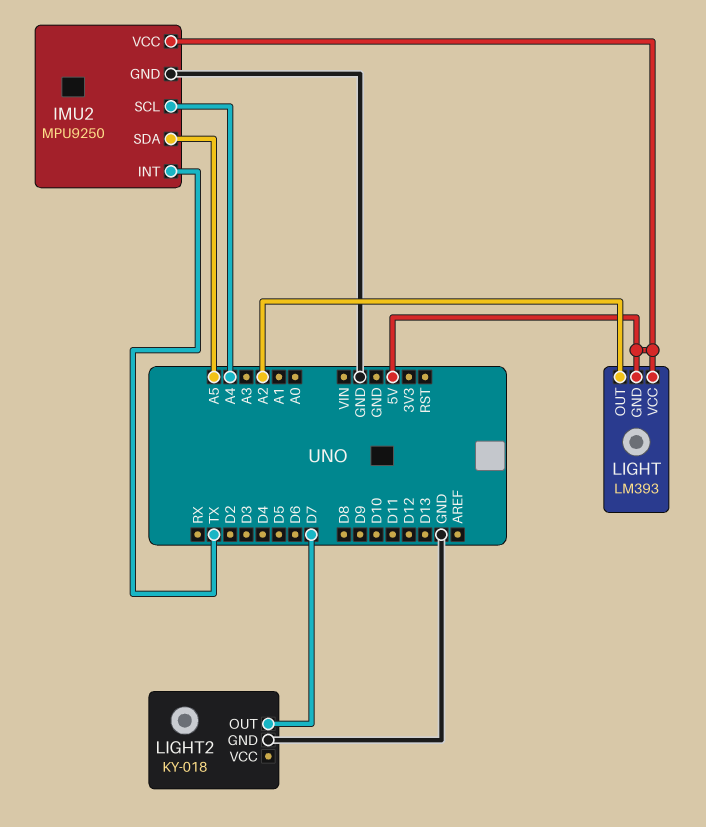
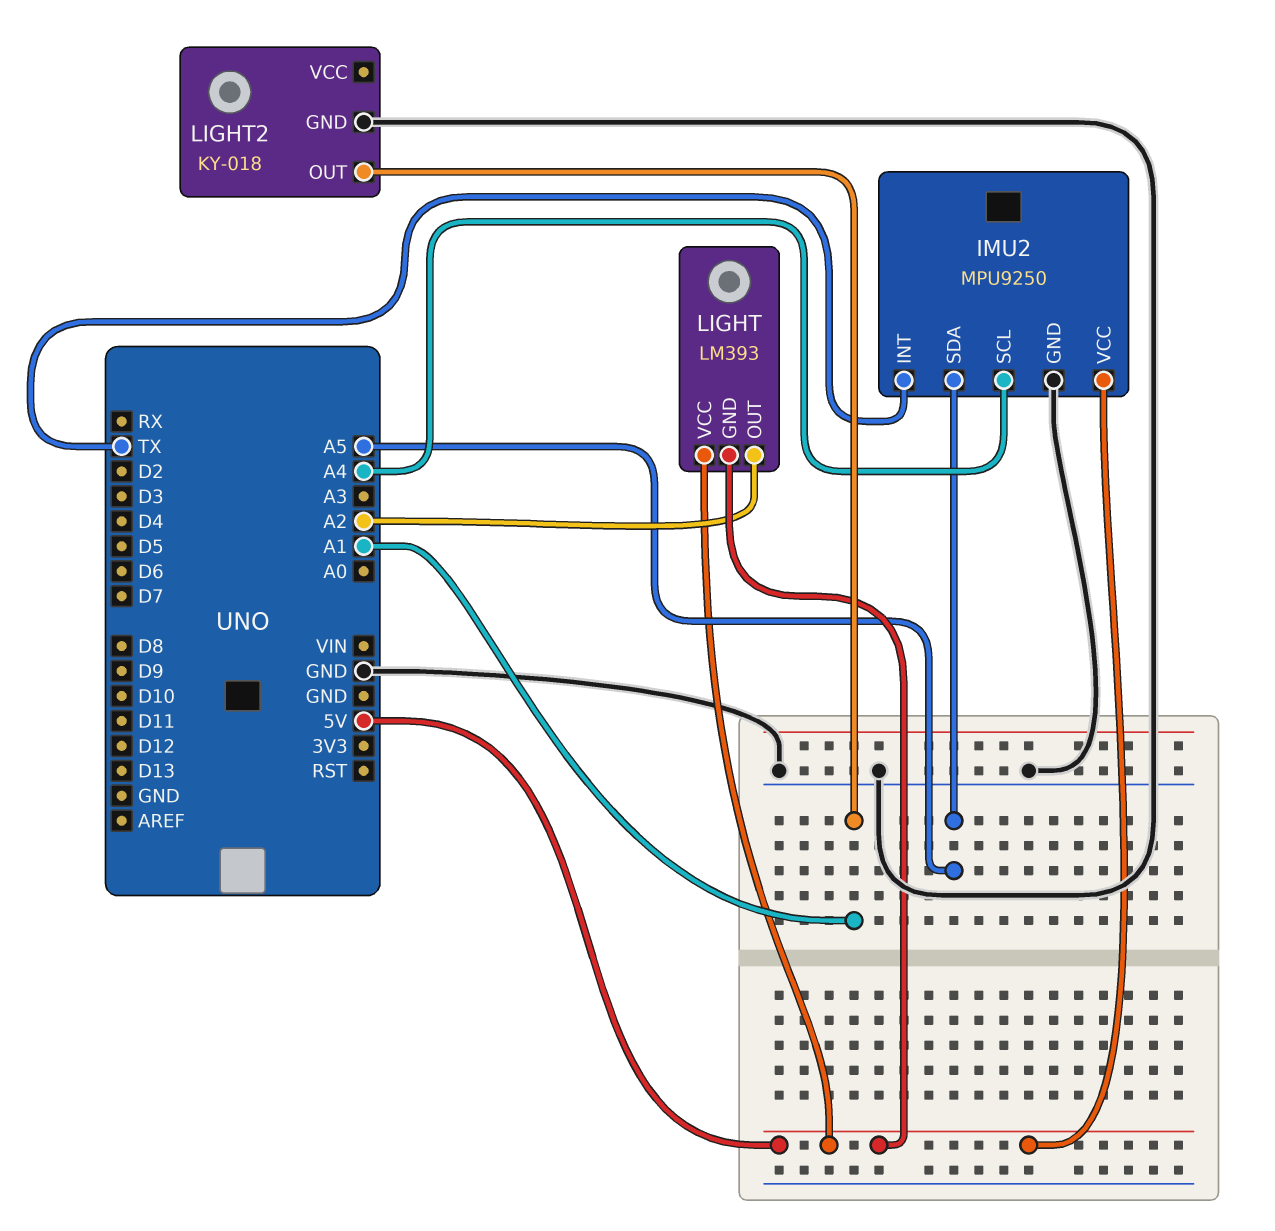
LIGHT2 pin OUT: D7 -> A1

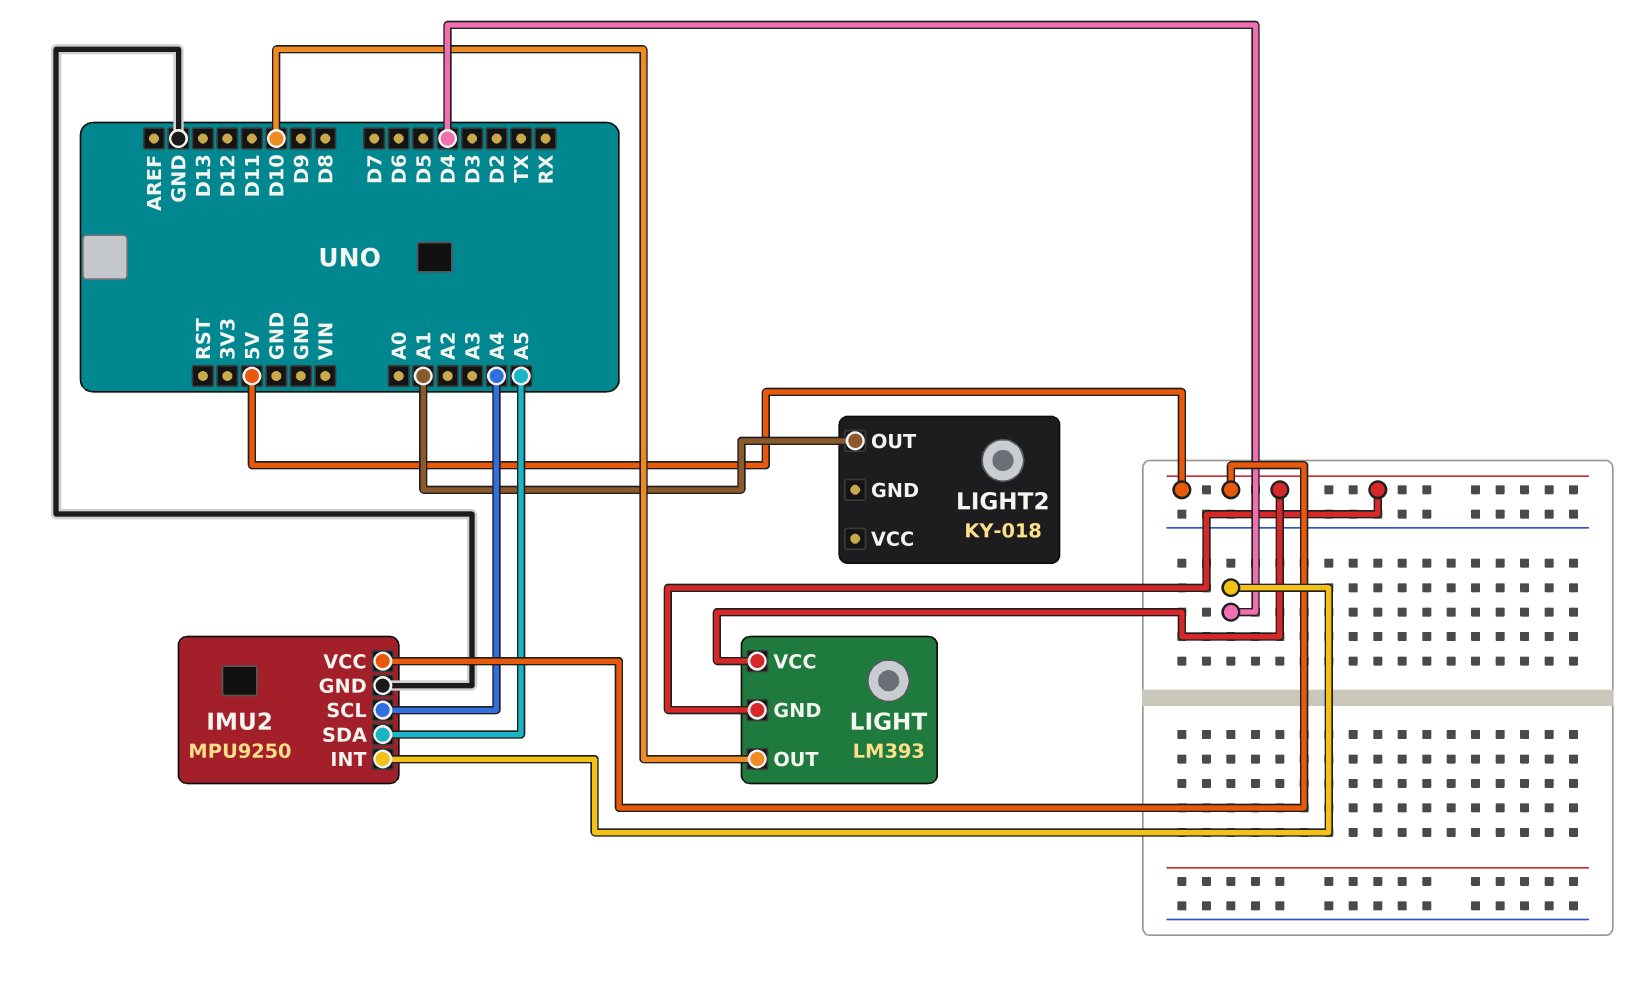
IMU2 pin INT: TX -> D4
LIGHT pin OUT: A2 -> D10
LIGHT2 pin GND: GND -> none

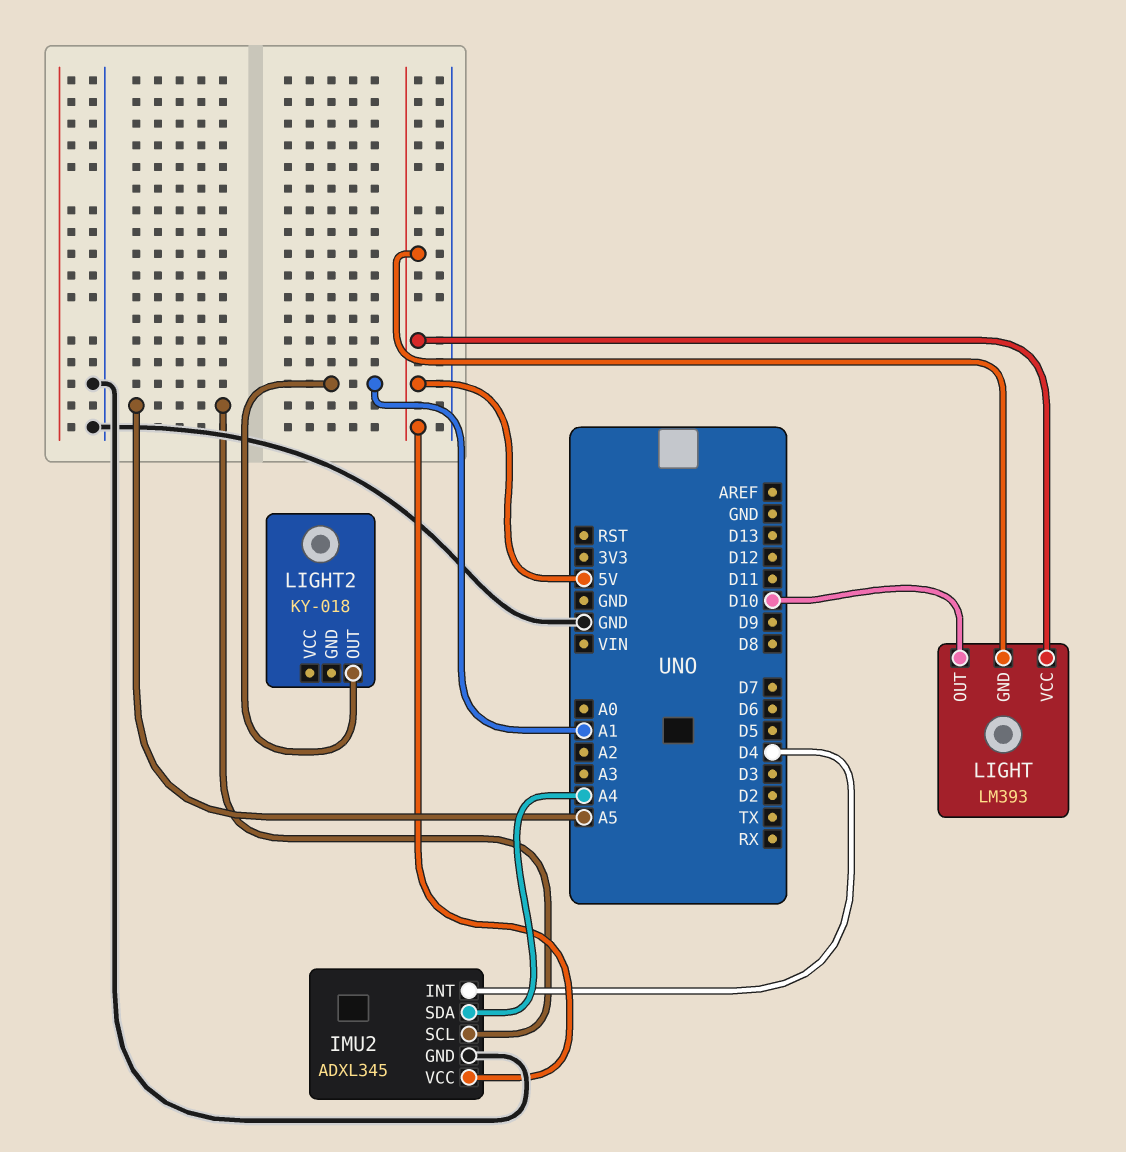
IMU2: MPU9250 -> ADXL345
IMU2 pin SCL: A4 -> A5
IMU2 pin SDA: A5 -> A4

